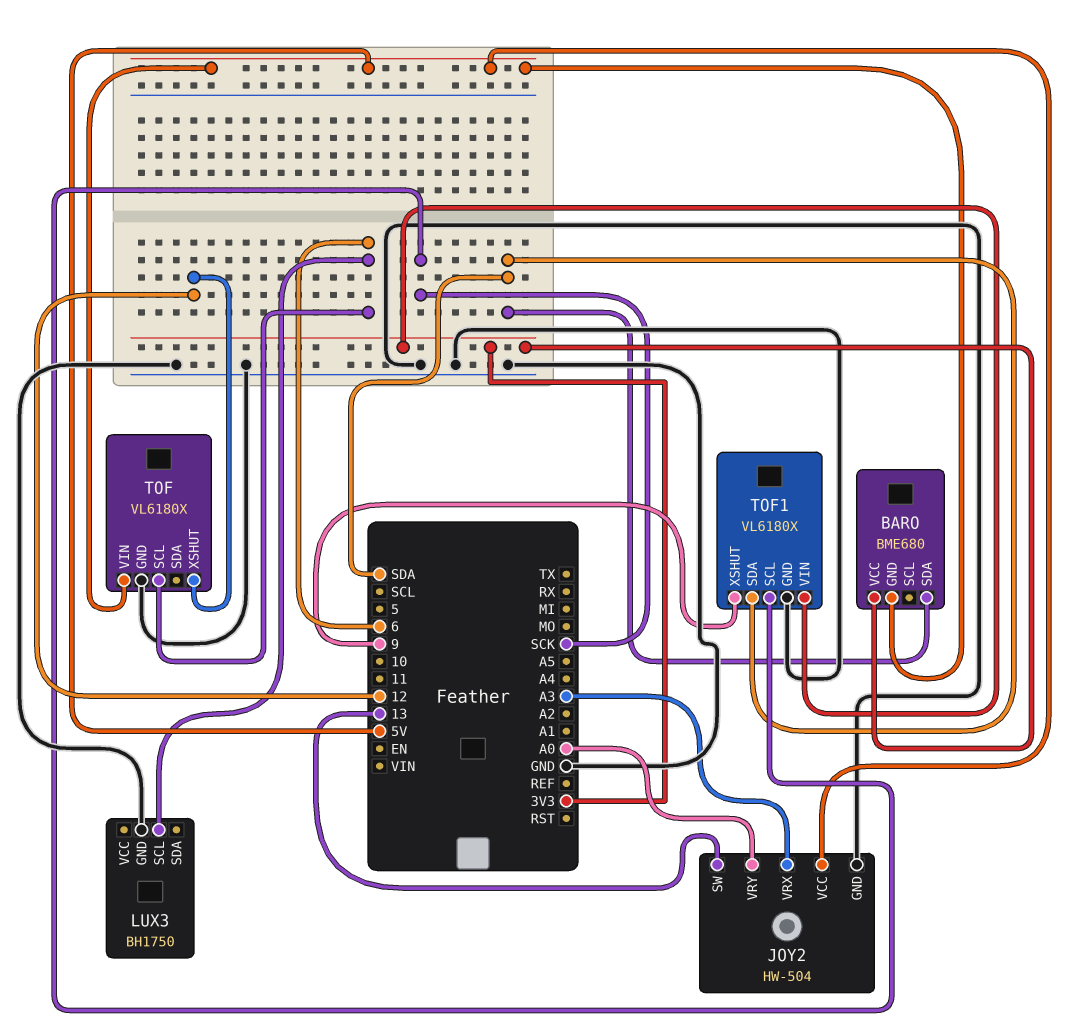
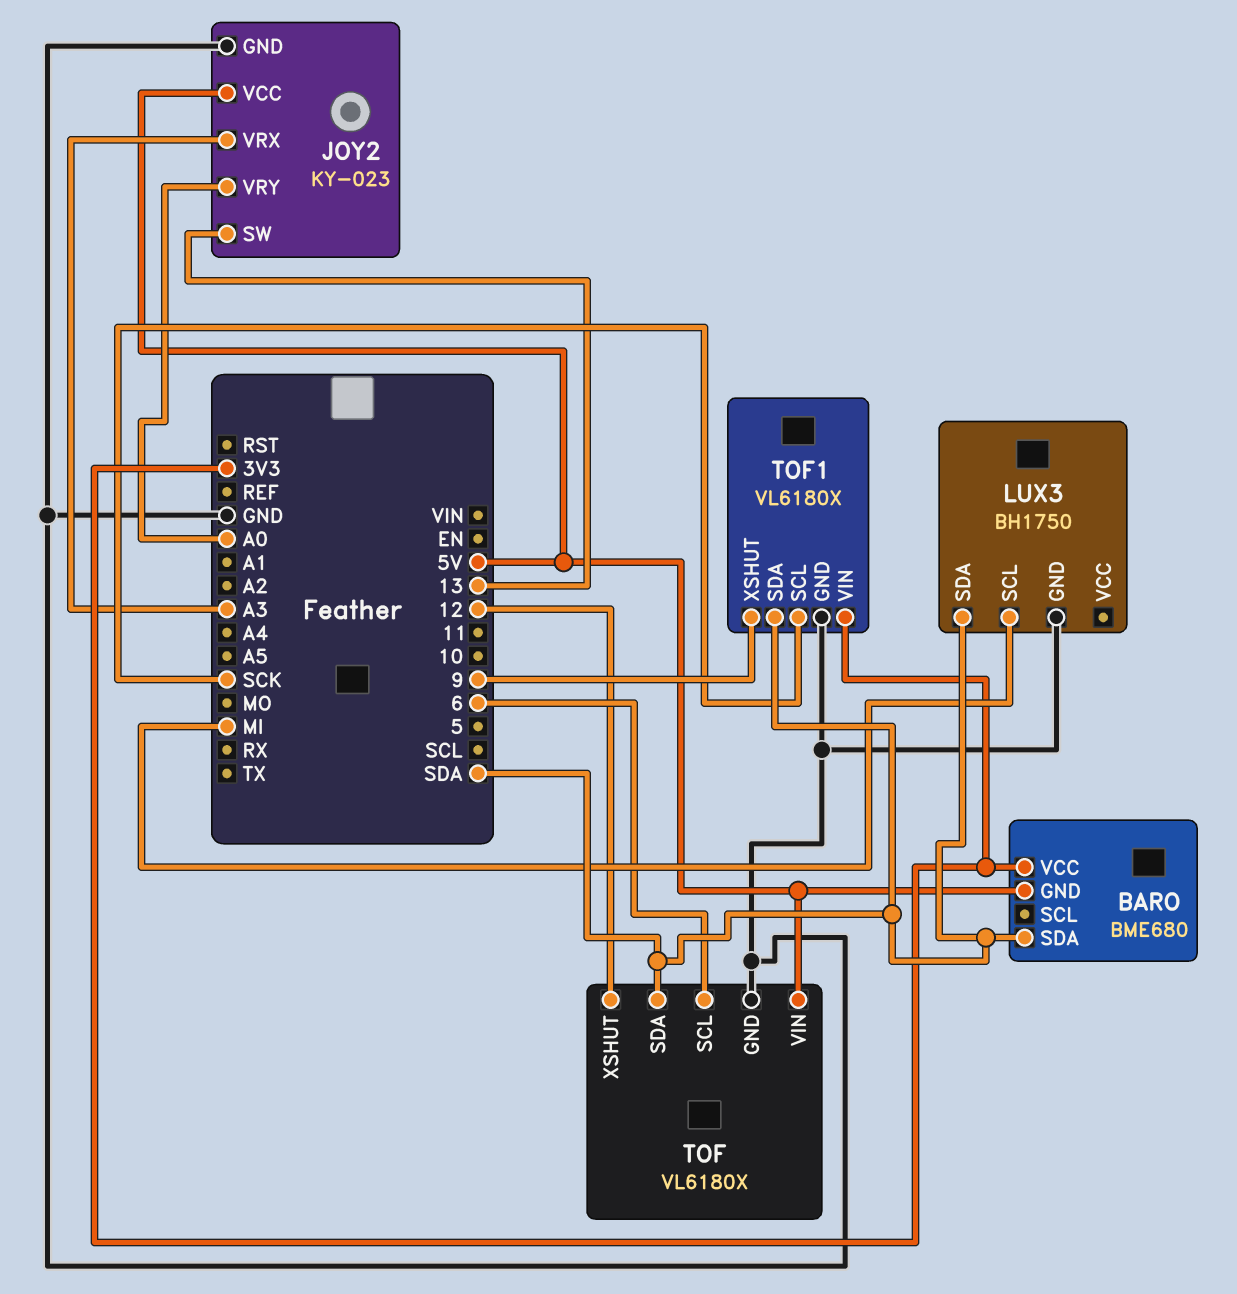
JOY2: HW-504 -> KY-023
LUX3 pin SCL: 6 -> MI
LUX3 pin SDA: none -> SDA
TOF pin SDA: none -> SDA

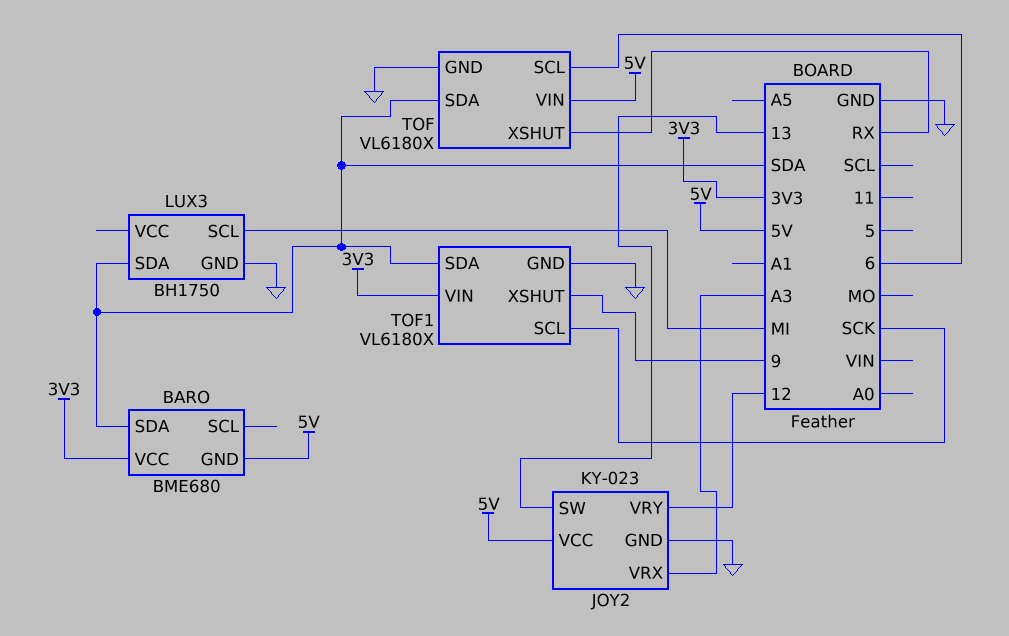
JOY2 pin VRY: A0 -> 12
TOF pin XSHUT: 12 -> RX

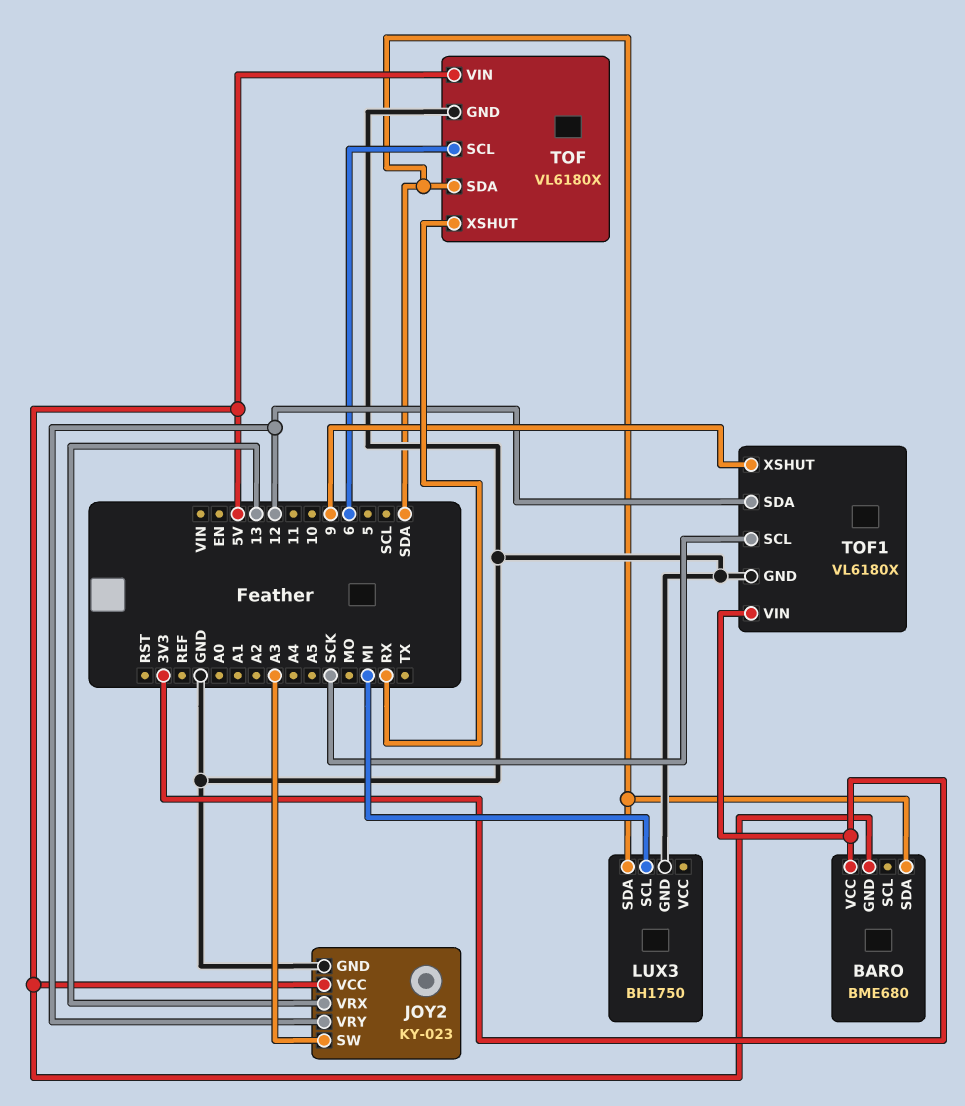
JOY2 pin SW: 13 -> A3
JOY2 pin VRX: A3 -> 13
TOF1 pin SDA: SDA -> 12

